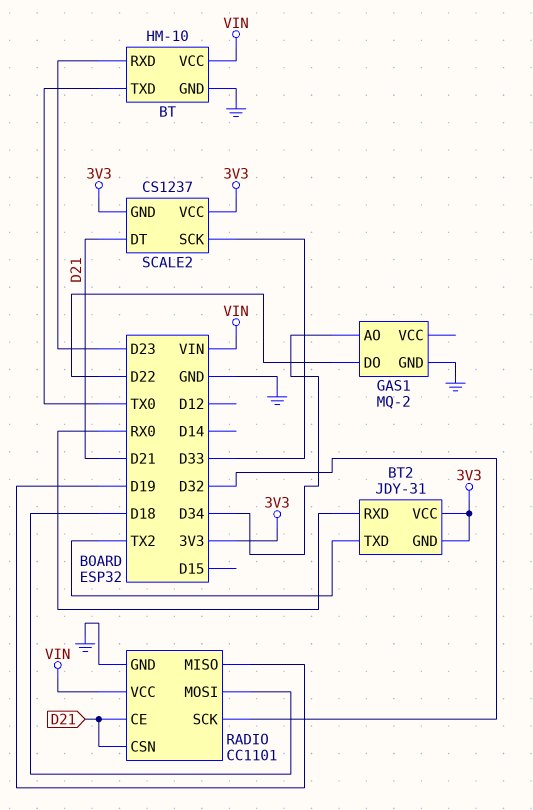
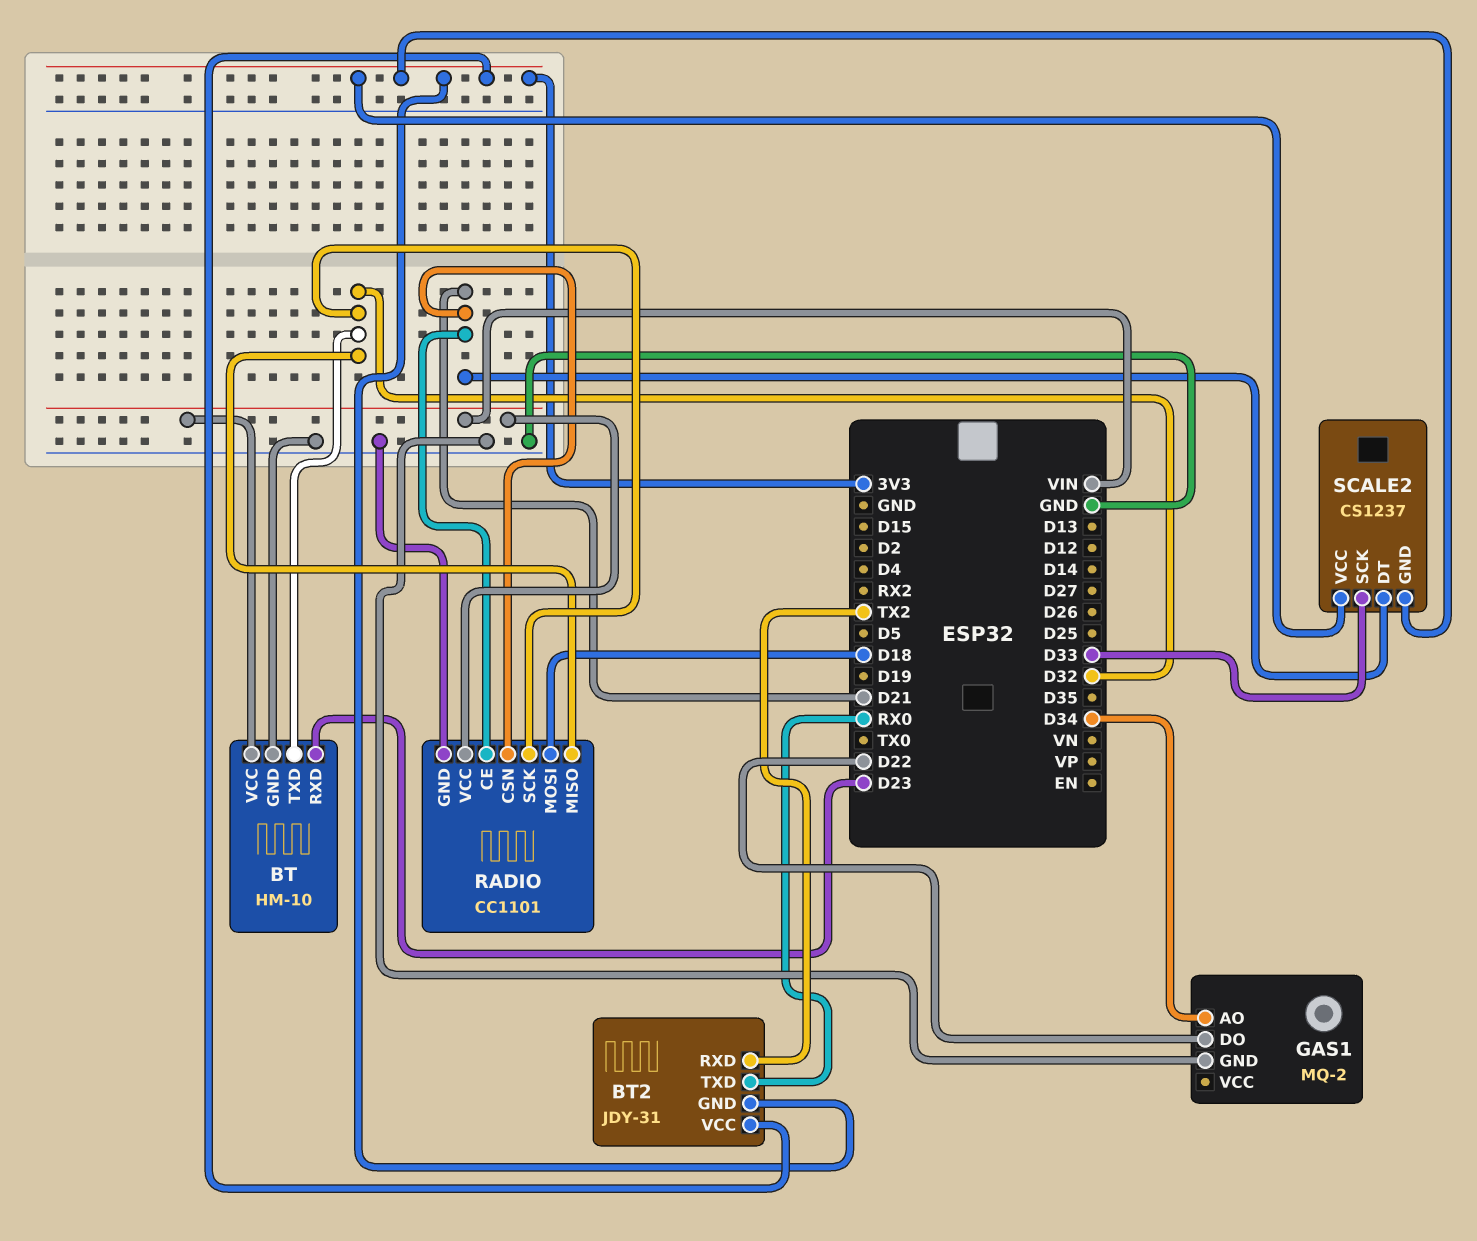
BT pin TXD: TX0 -> D32
BT2 pin RXD: RX0 -> TX2
BT2 pin TXD: TX2 -> RX0
RADIO pin MISO: D19 -> D32

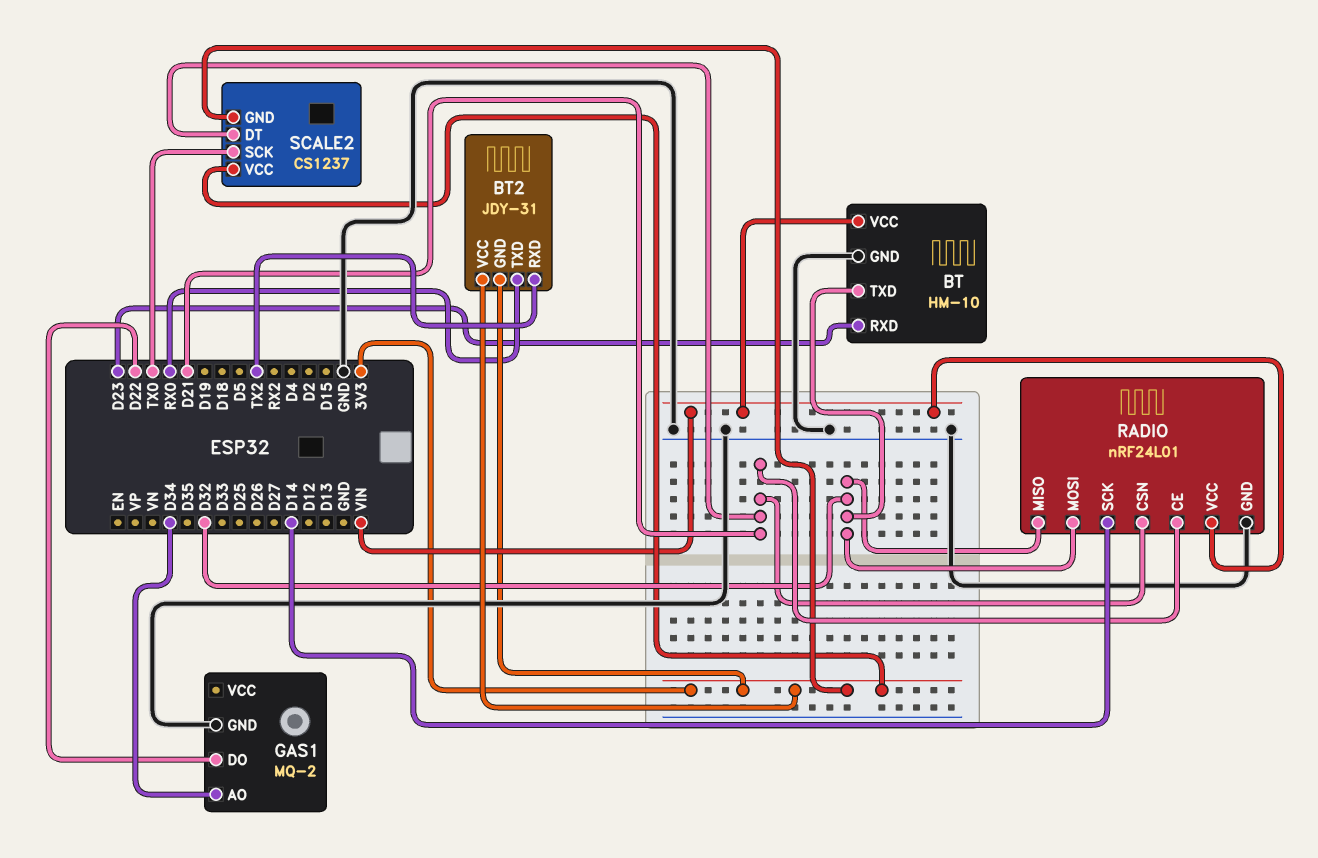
RADIO: CC1101 -> nRF24L01
RADIO pin MOSI: D18 -> D32
RADIO pin SCK: D32 -> D14
SCALE2 pin SCK: D33 -> TX0

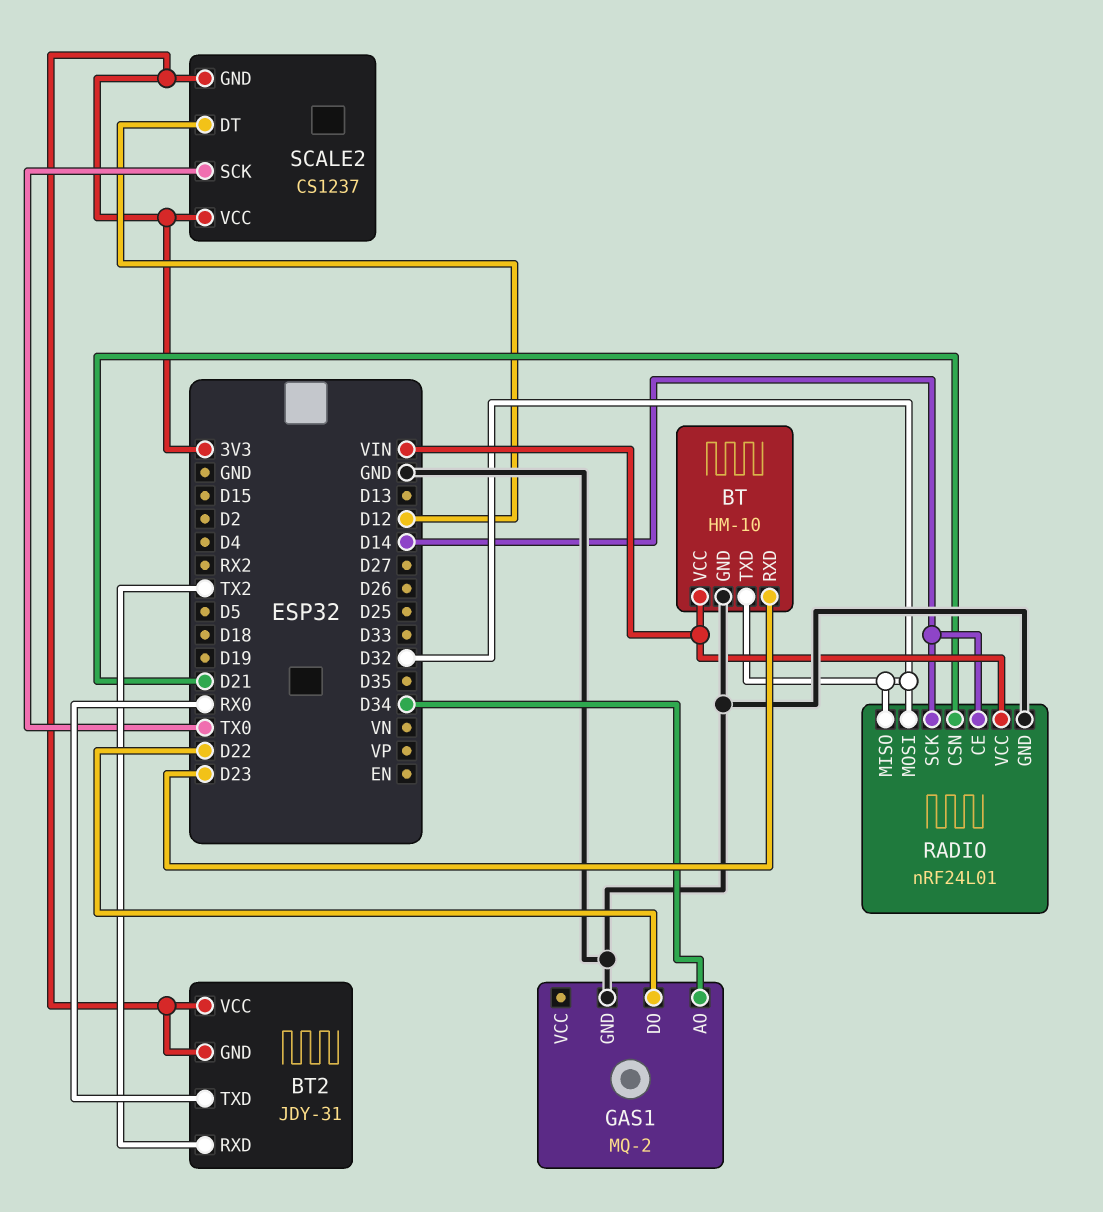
RADIO pin CE: D21 -> D14
SCALE2 pin DT: D21 -> D12

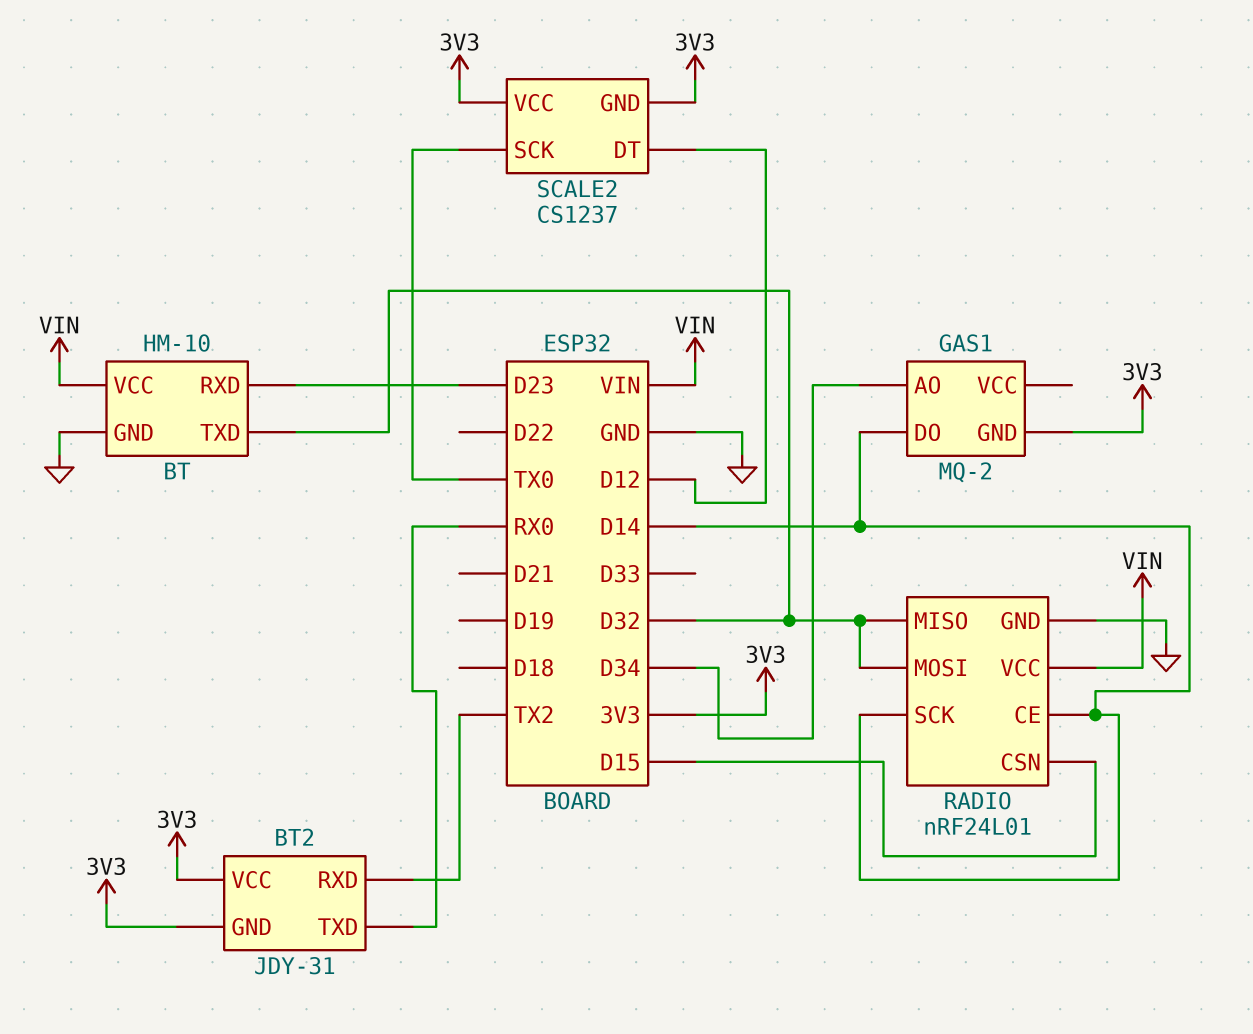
GAS1 pin DO: D22 -> D14
GAS1 pin GND: GND -> 3V3
RADIO pin CSN: D21 -> D15

